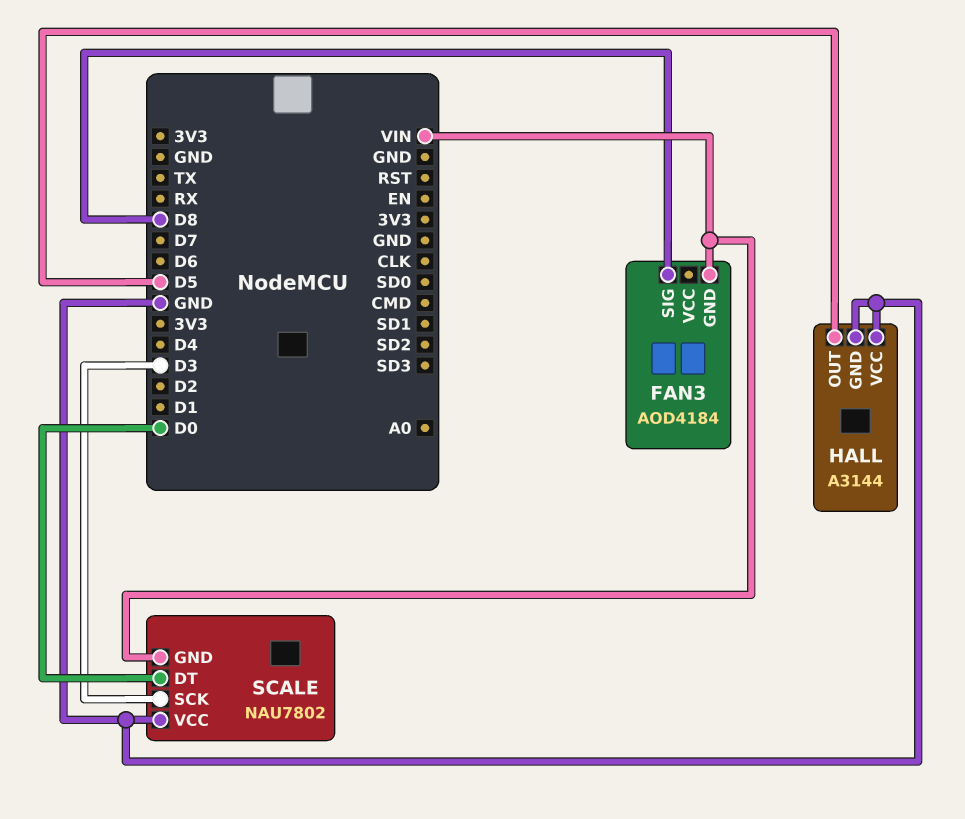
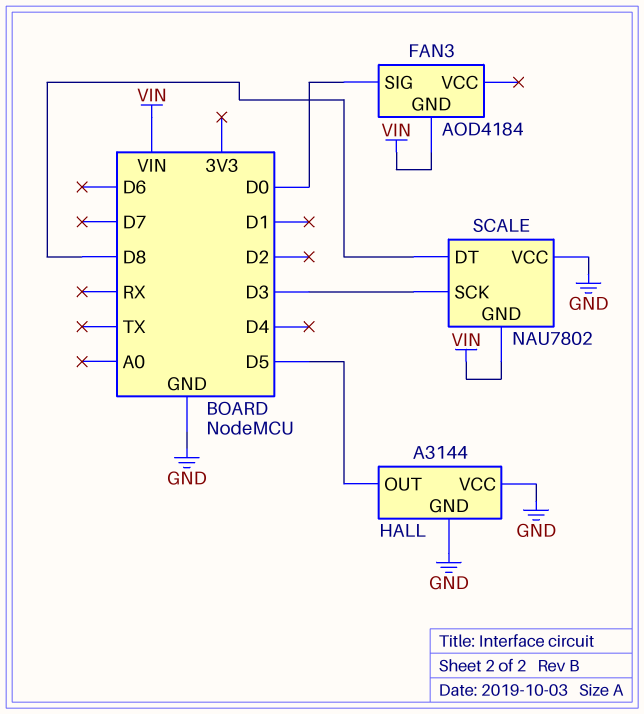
FAN3 pin SIG: D8 -> D0
SCALE pin DT: D0 -> D8

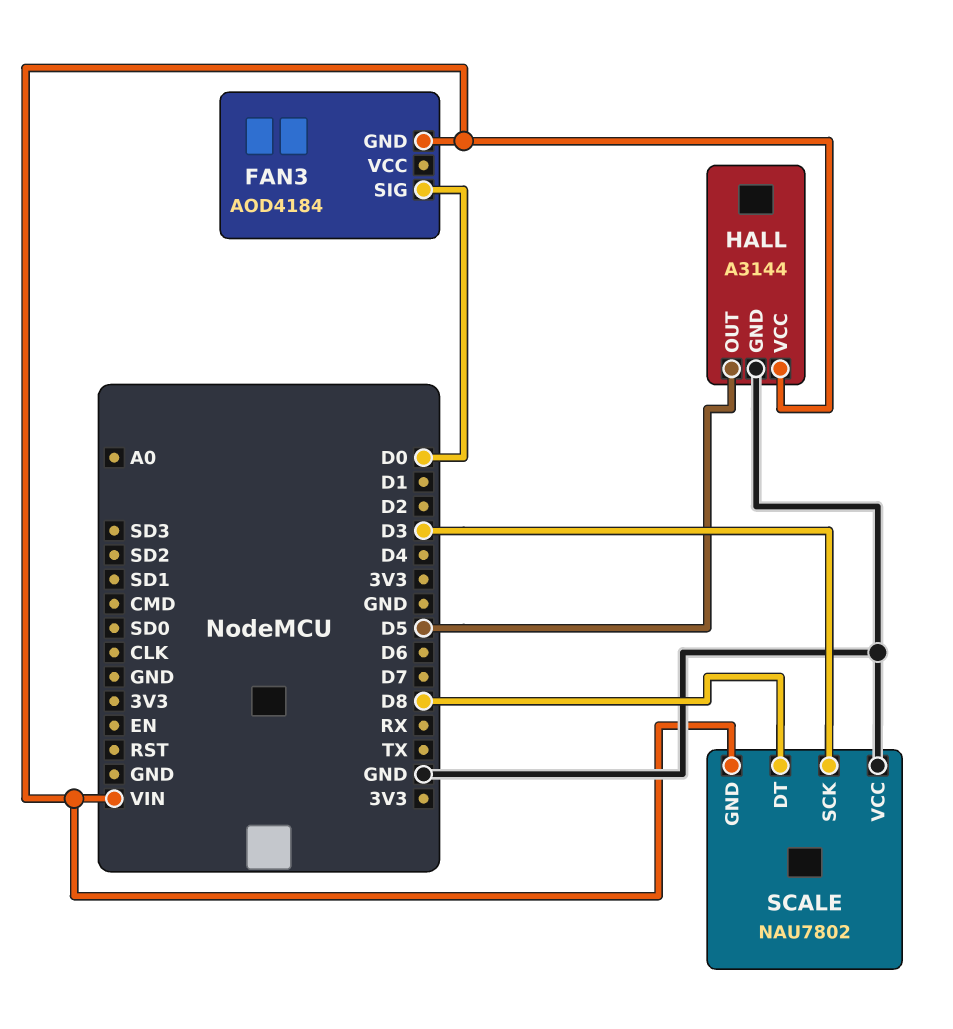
HALL pin VCC: GND -> VIN

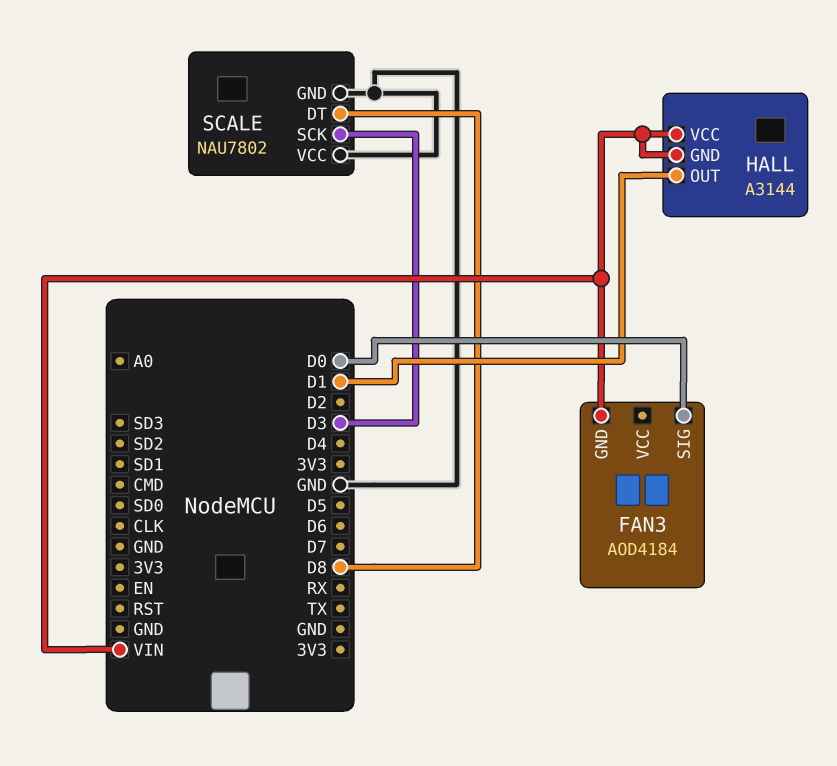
HALL pin GND: GND -> VIN
HALL pin OUT: D5 -> D1
SCALE pin GND: VIN -> GND

